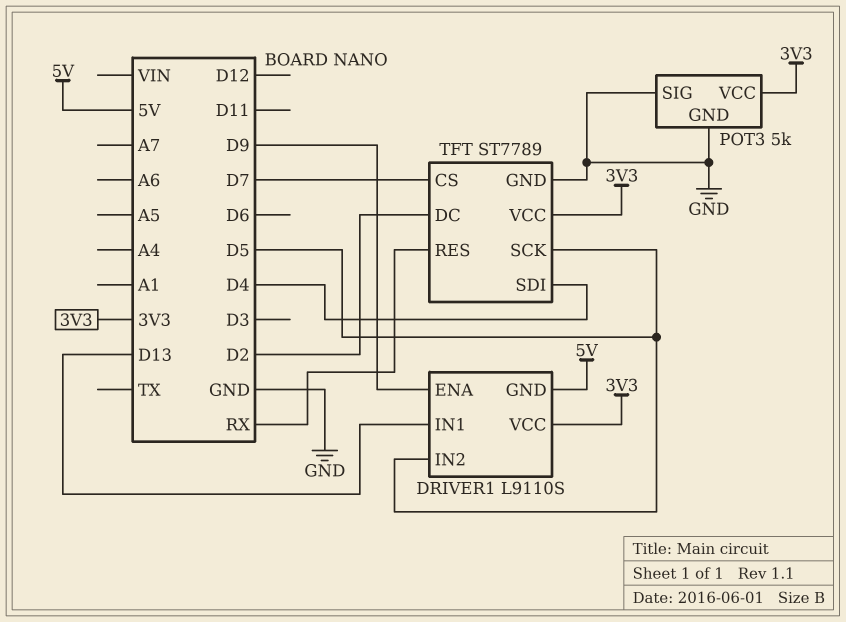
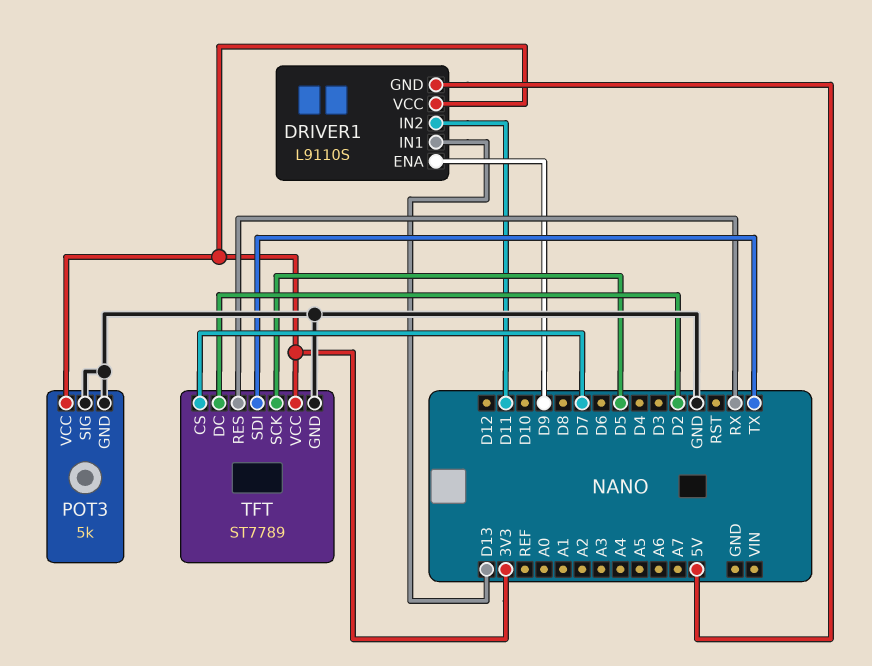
DRIVER1 pin IN2: D5 -> D11
TFT pin SDI: D4 -> TX

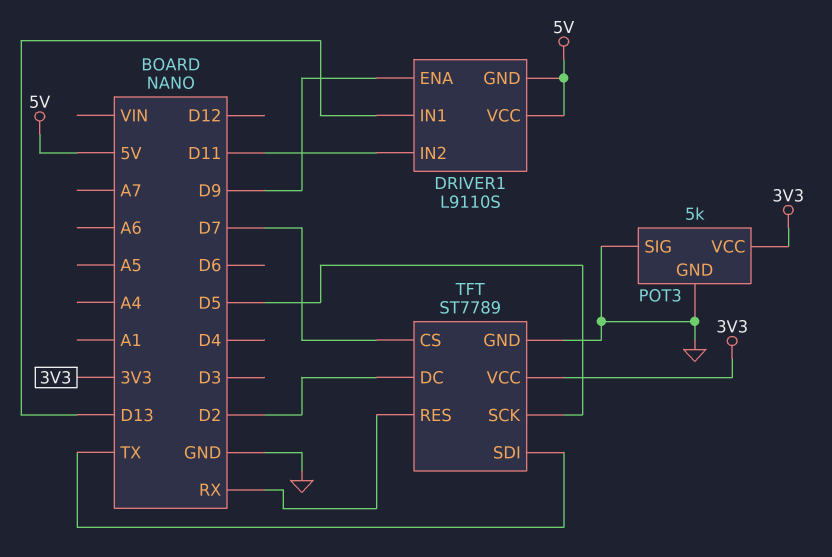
DRIVER1 pin VCC: 3V3 -> 5V

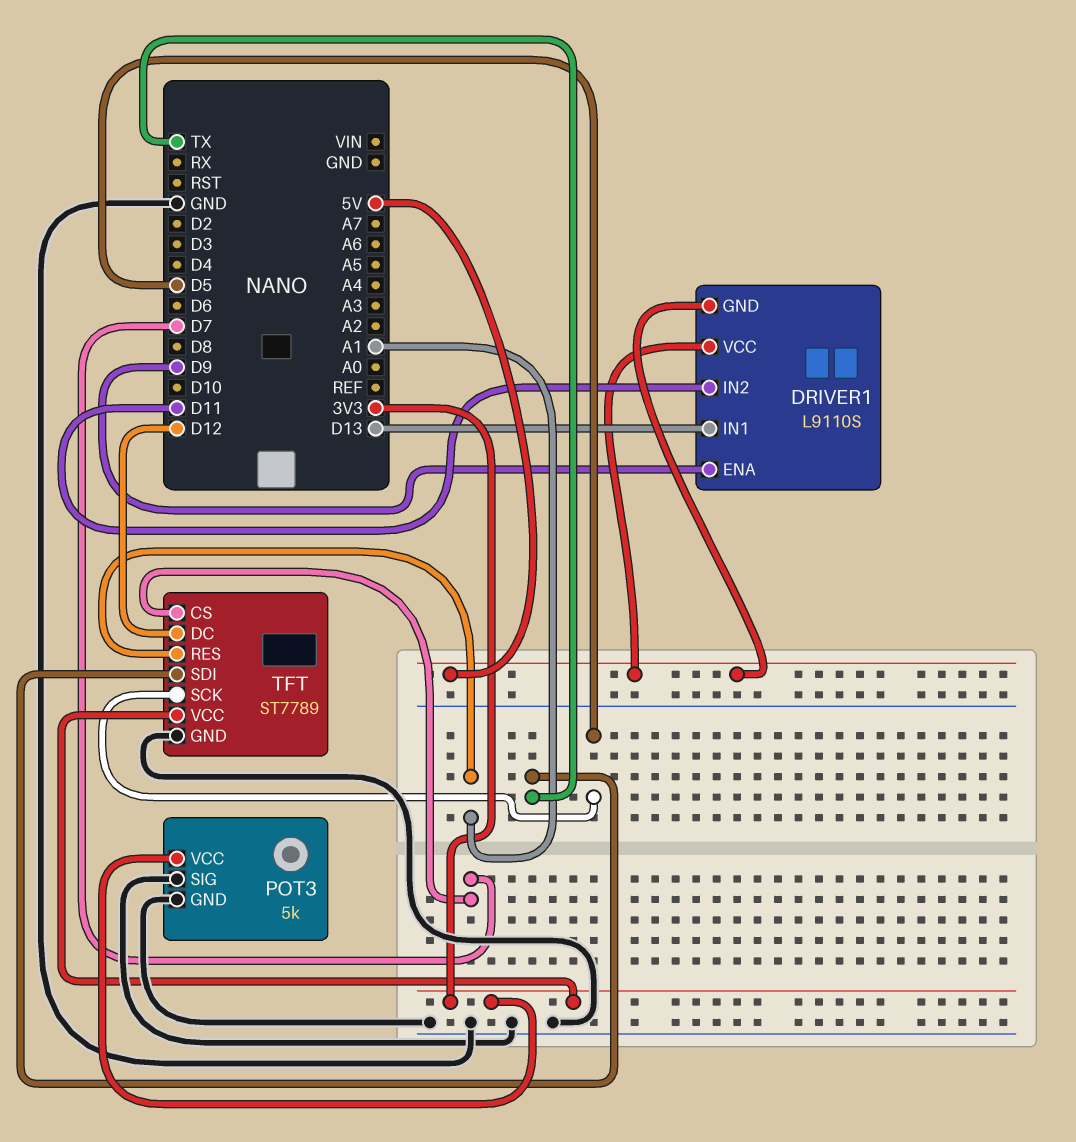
TFT pin DC: D2 -> D12
TFT pin RES: RX -> A1

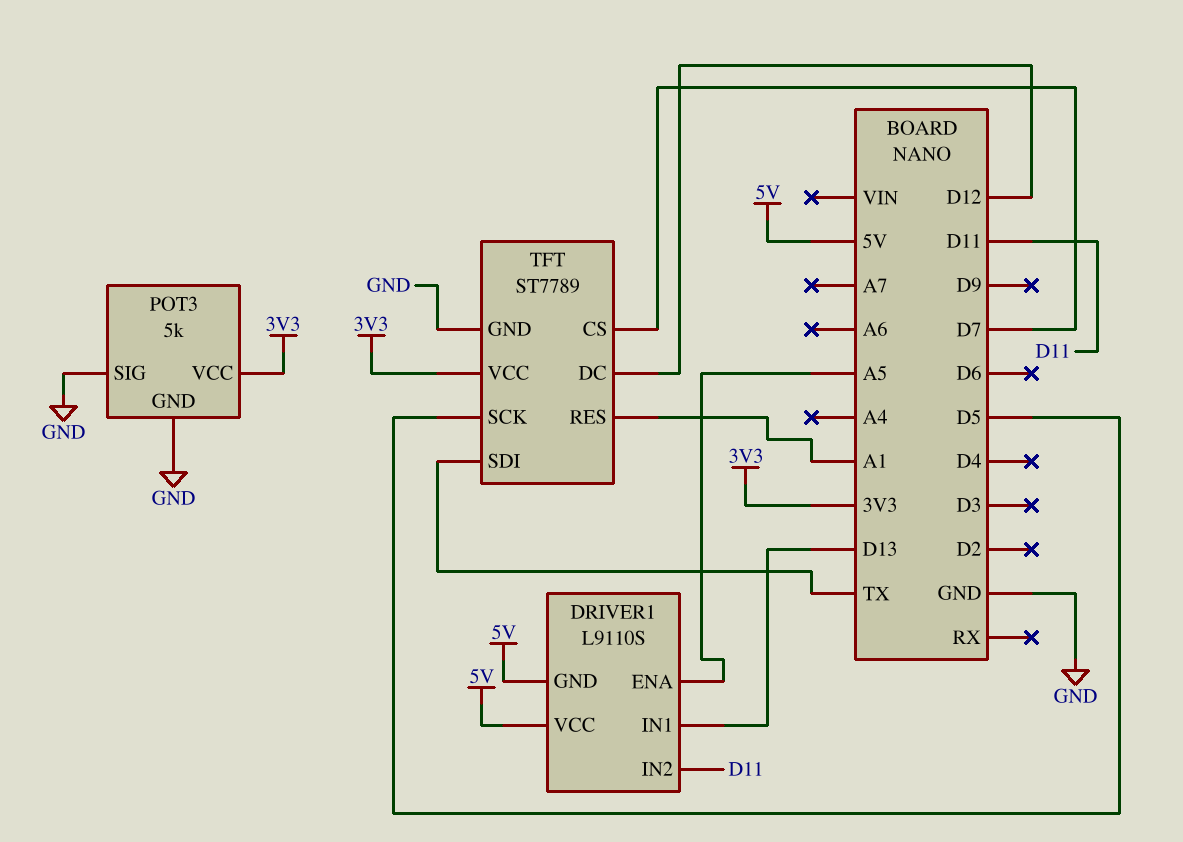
DRIVER1 pin ENA: D9 -> A5

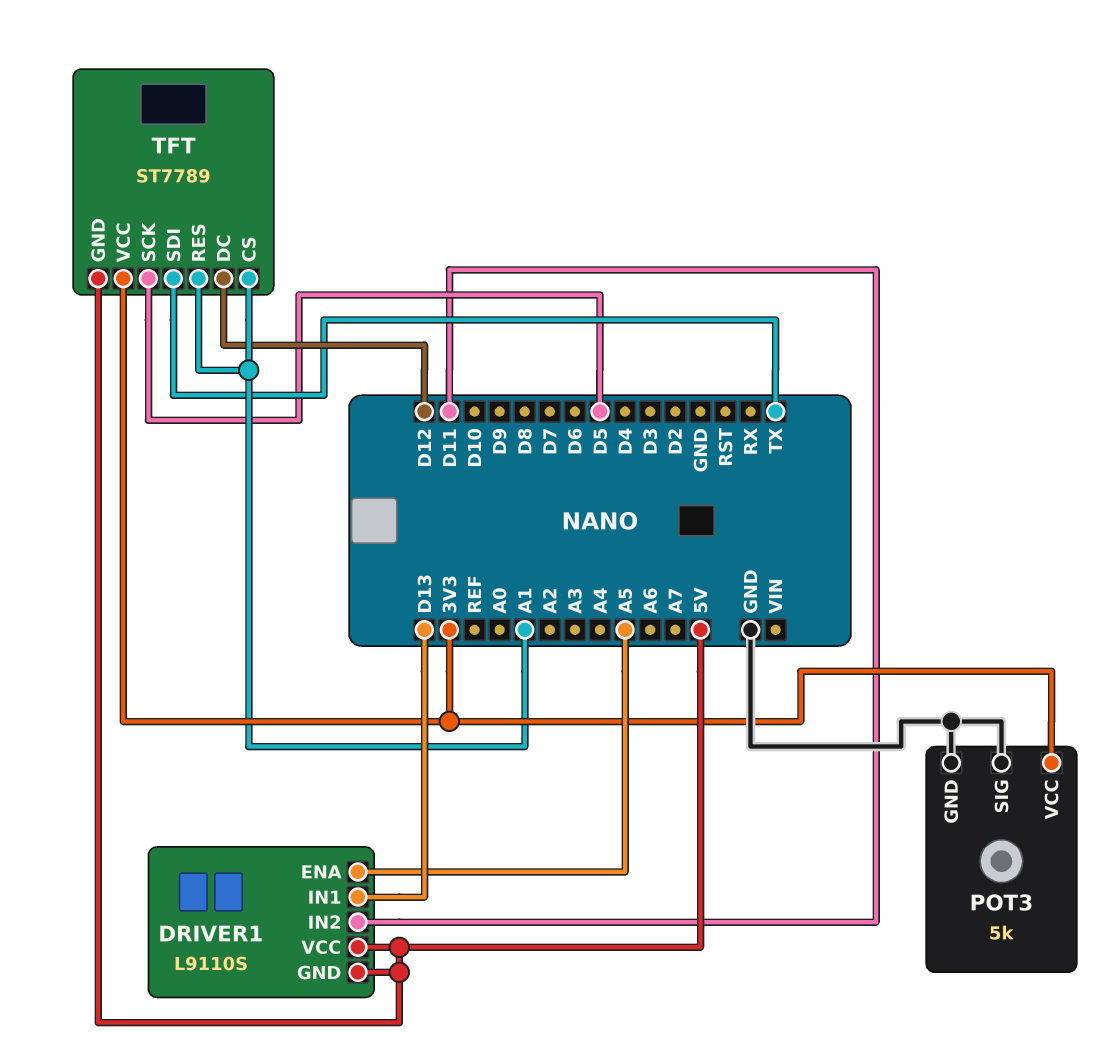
TFT pin CS: D7 -> A1
TFT pin GND: GND -> 5V

